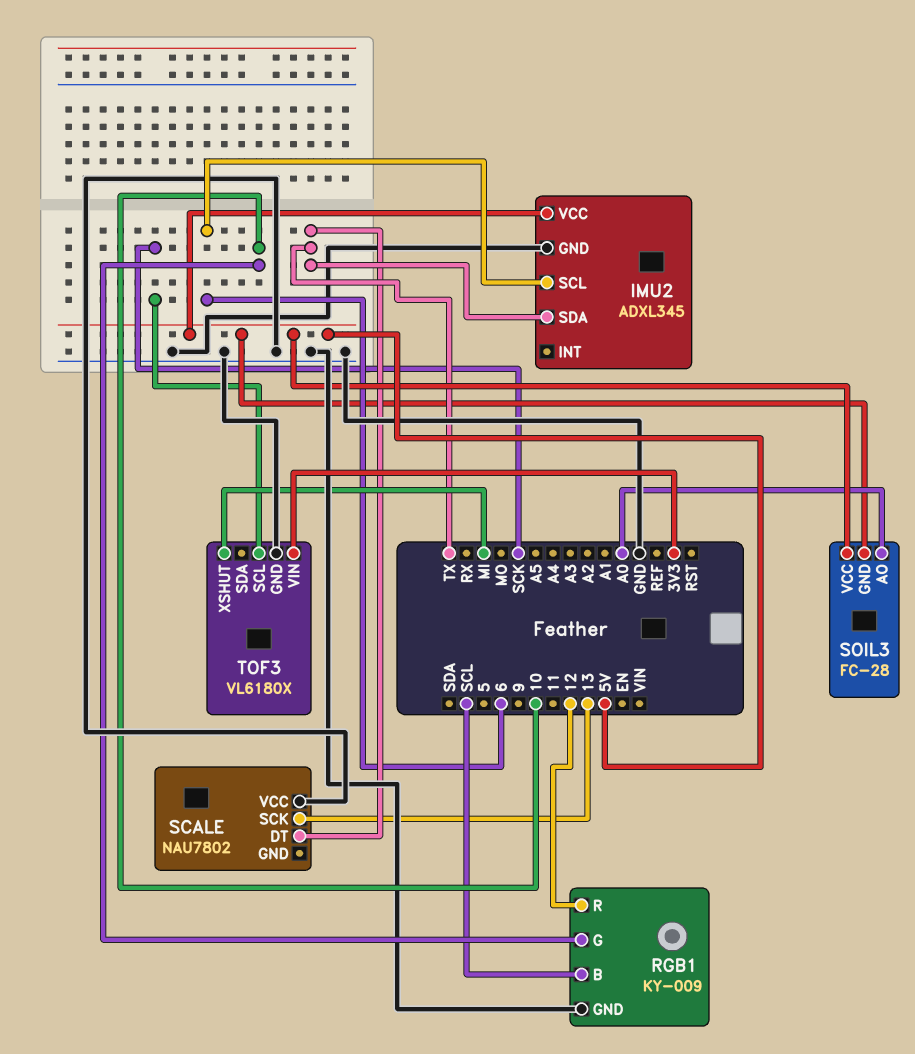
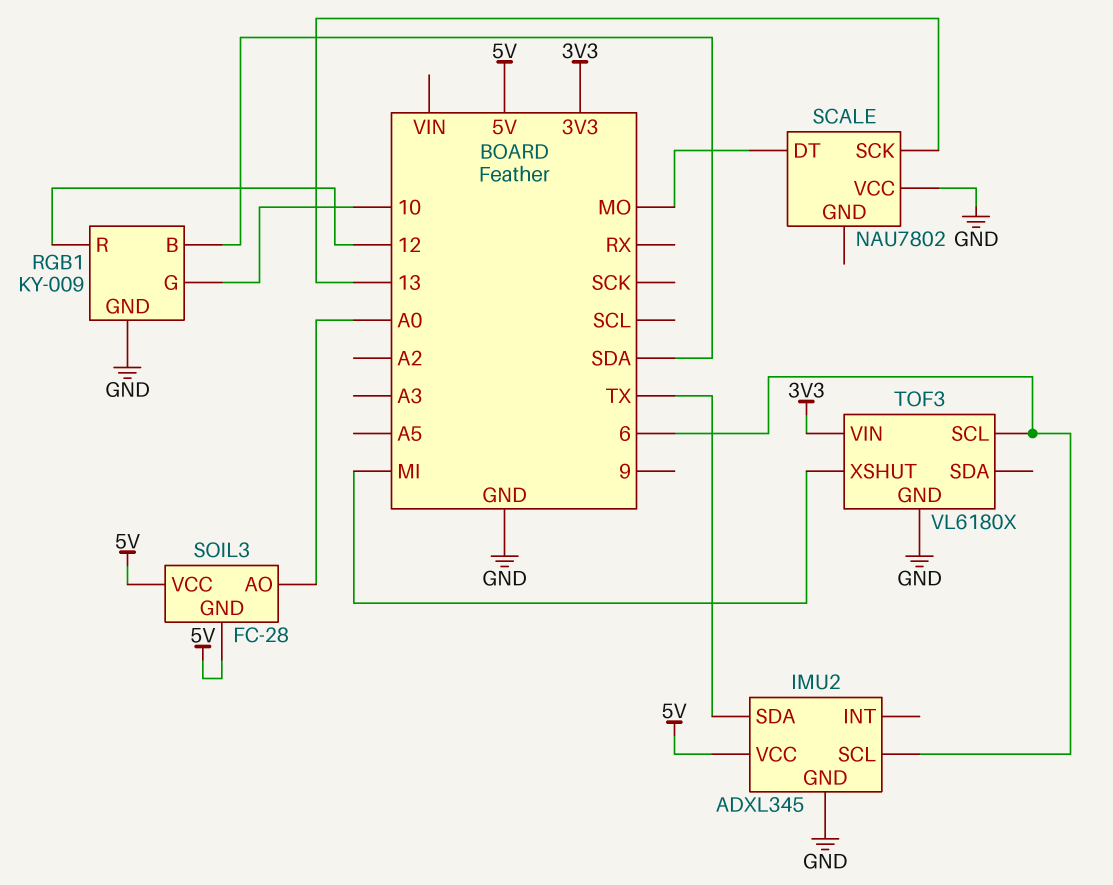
RGB1 pin B: SCL -> SDA
SCALE pin DT: TX -> MO
TOF3 pin SCL: SCK -> 6

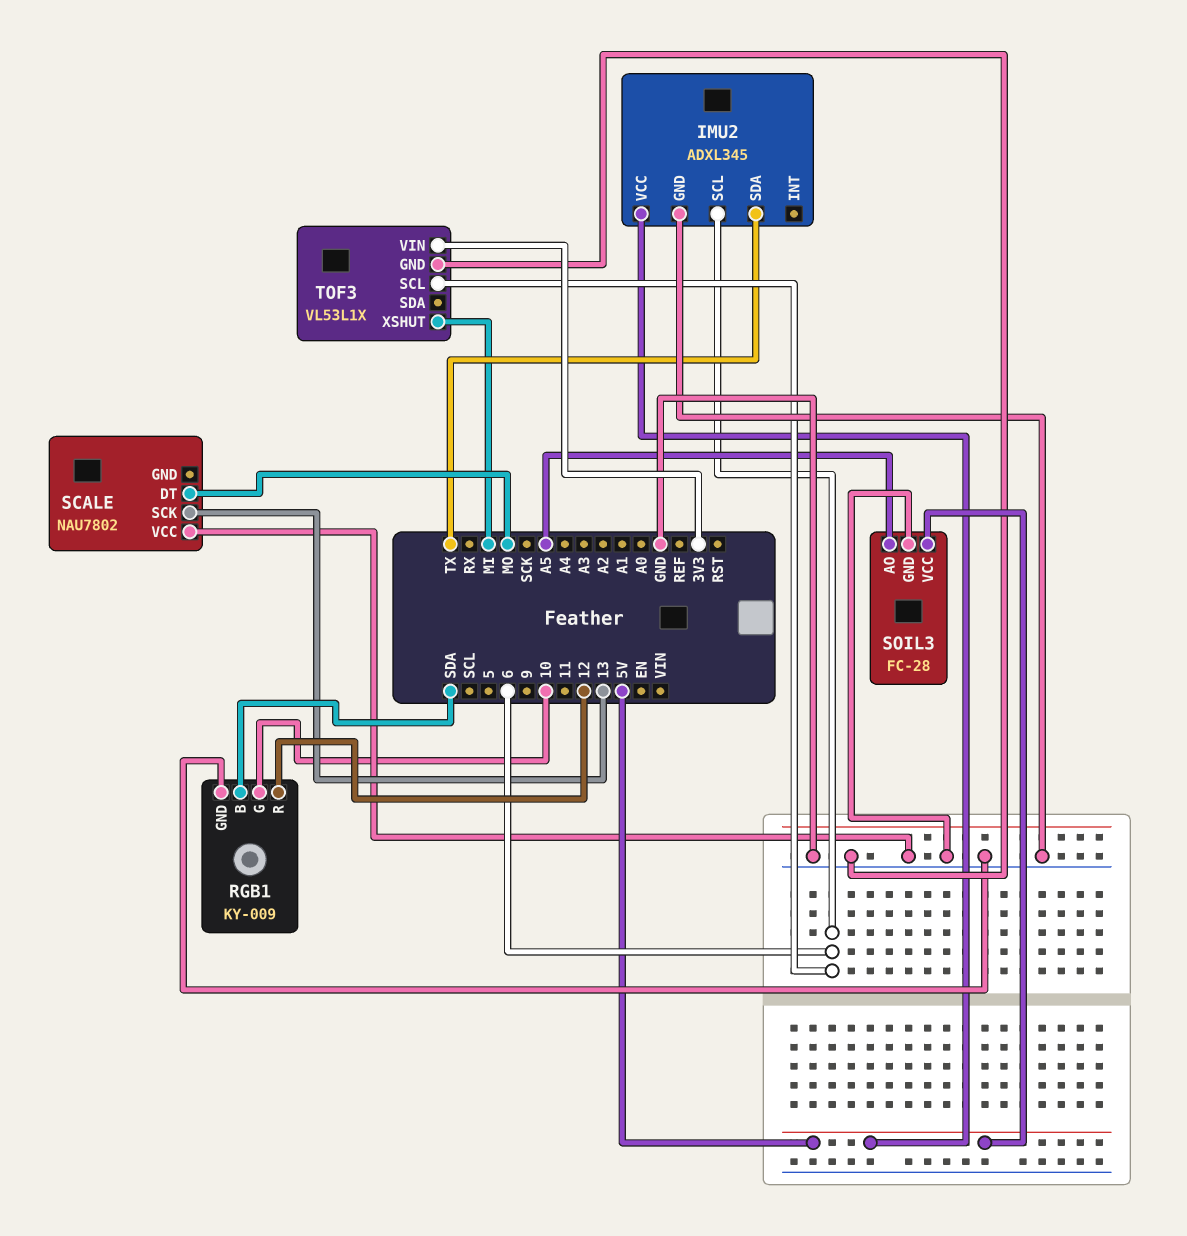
SOIL3 pin AO: A0 -> A5
SOIL3 pin GND: 5V -> GND
TOF3: VL6180X -> VL53L1X

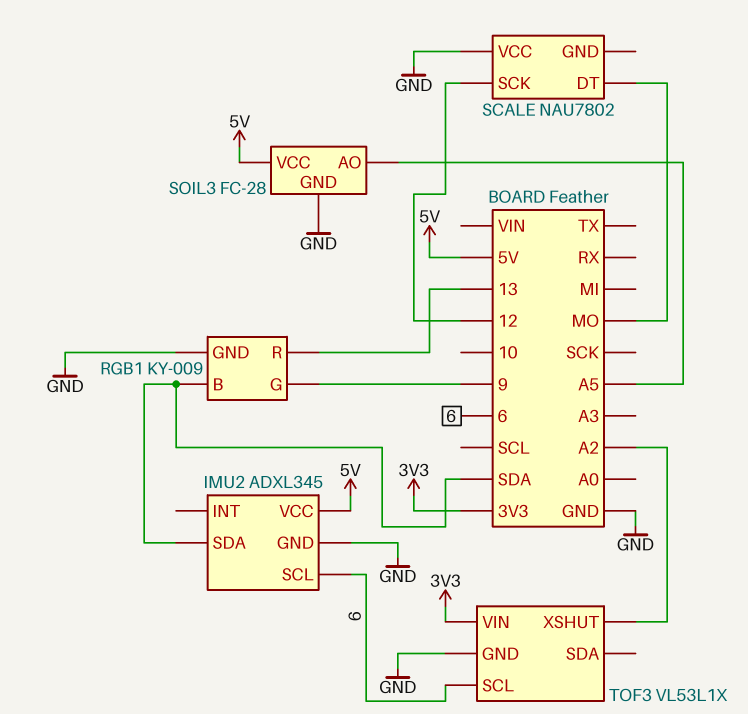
IMU2 pin SDA: TX -> SDA
RGB1 pin G: 10 -> 9
RGB1 pin R: 12 -> 13
SCALE pin SCK: 13 -> 12
TOF3 pin XSHUT: MI -> A2

